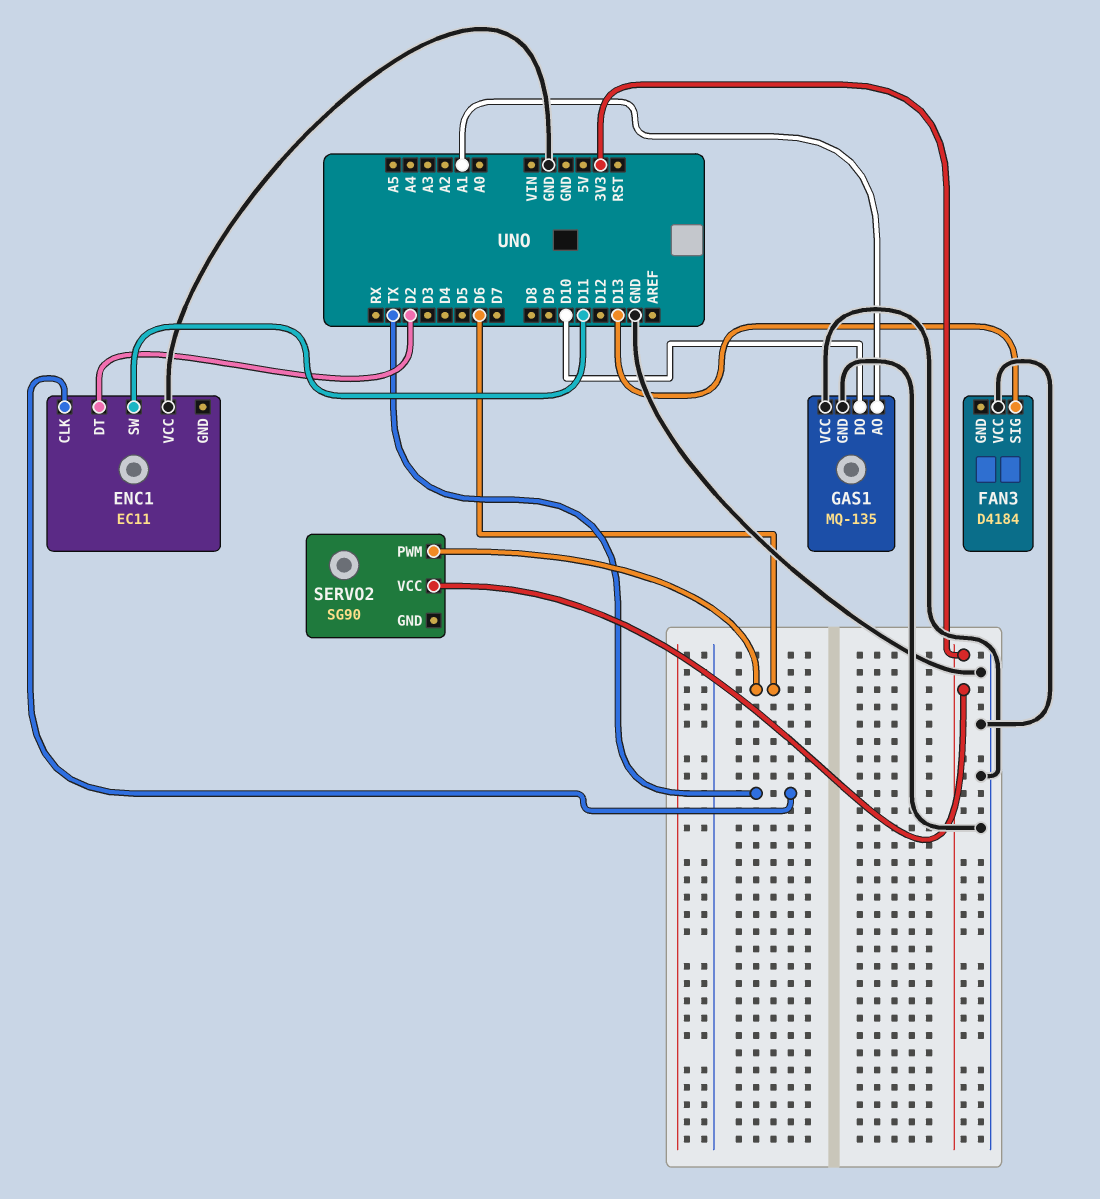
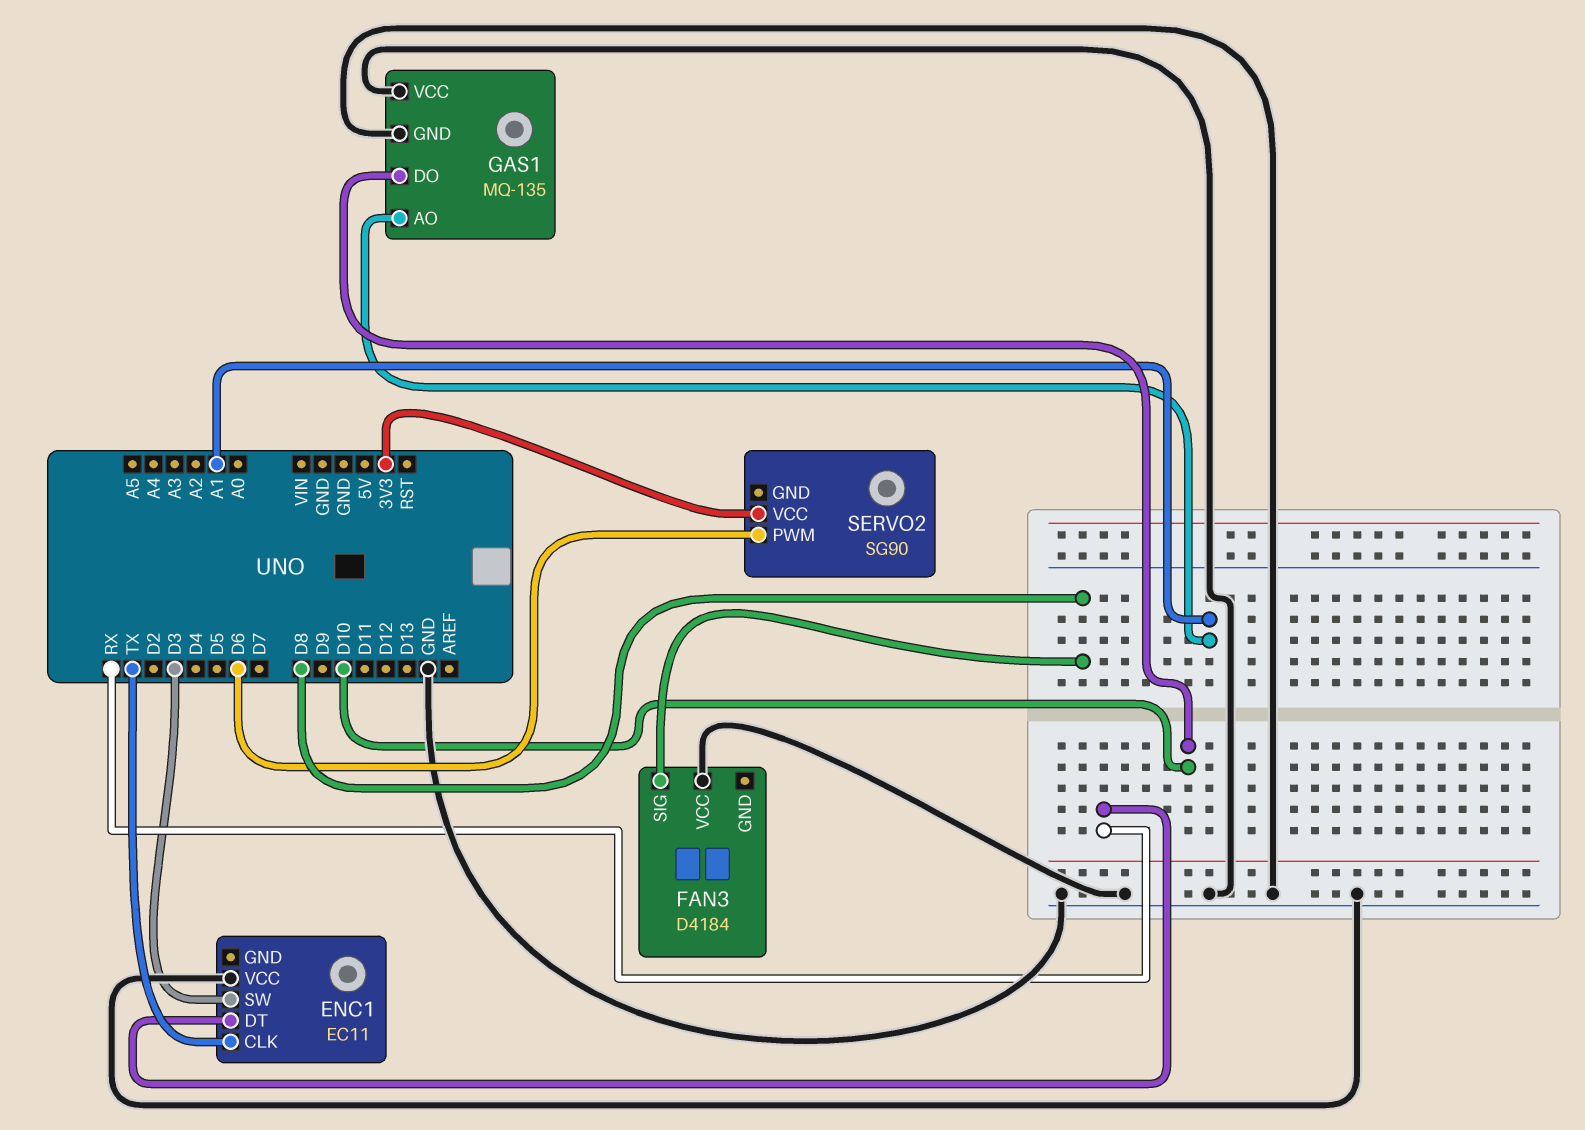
ENC1 pin DT: D2 -> RX
ENC1 pin SW: D11 -> D3
FAN3 pin SIG: D13 -> D8

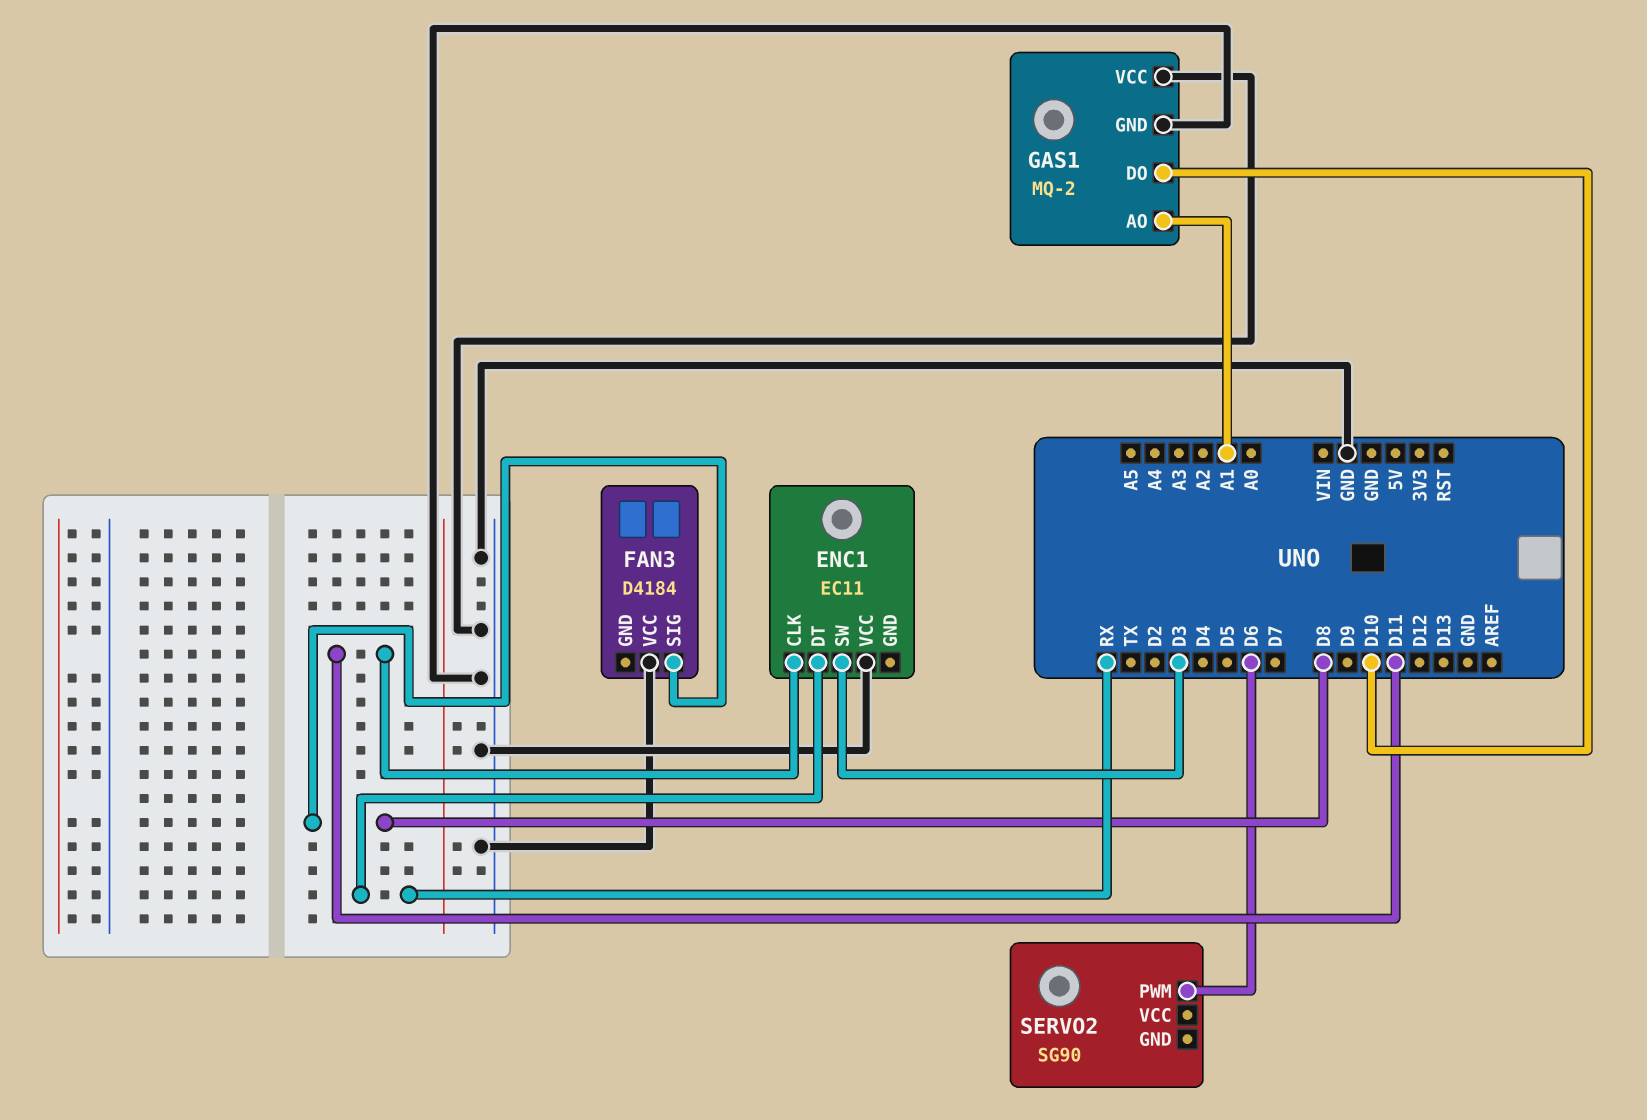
ENC1 pin CLK: TX -> D11
GAS1: MQ-135 -> MQ-2
SERVO2 pin VCC: 3V3 -> none

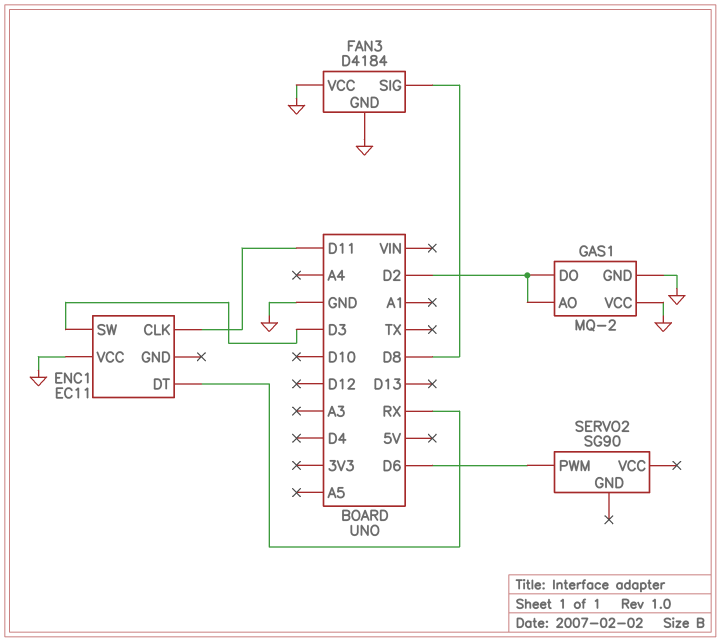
FAN3 pin GND: none -> GND
GAS1 pin AO: A1 -> D2
GAS1 pin DO: D10 -> D2

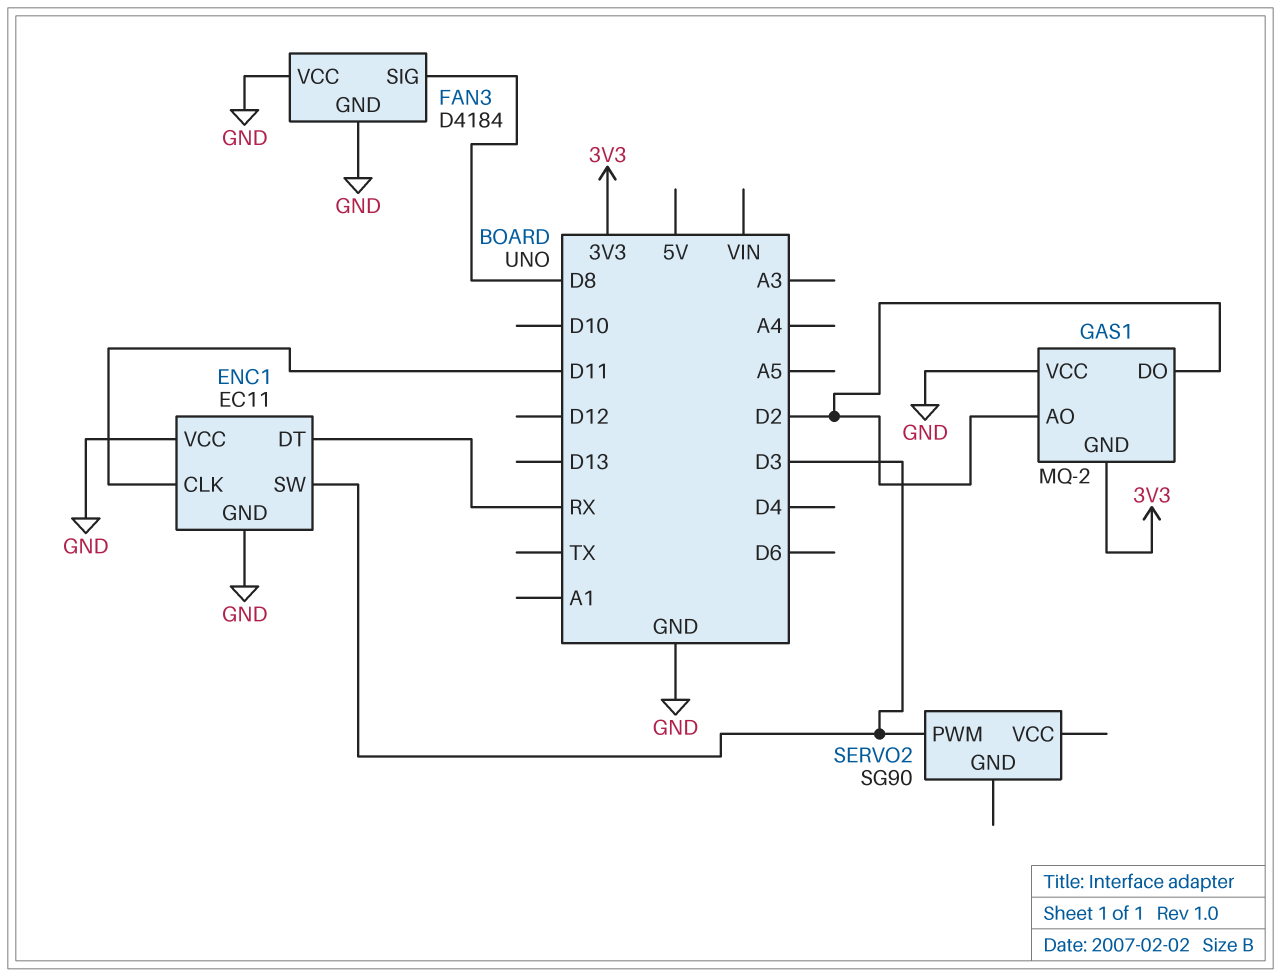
ENC1 pin GND: none -> GND
GAS1 pin GND: GND -> 3V3
SERVO2 pin PWM: D6 -> D3

